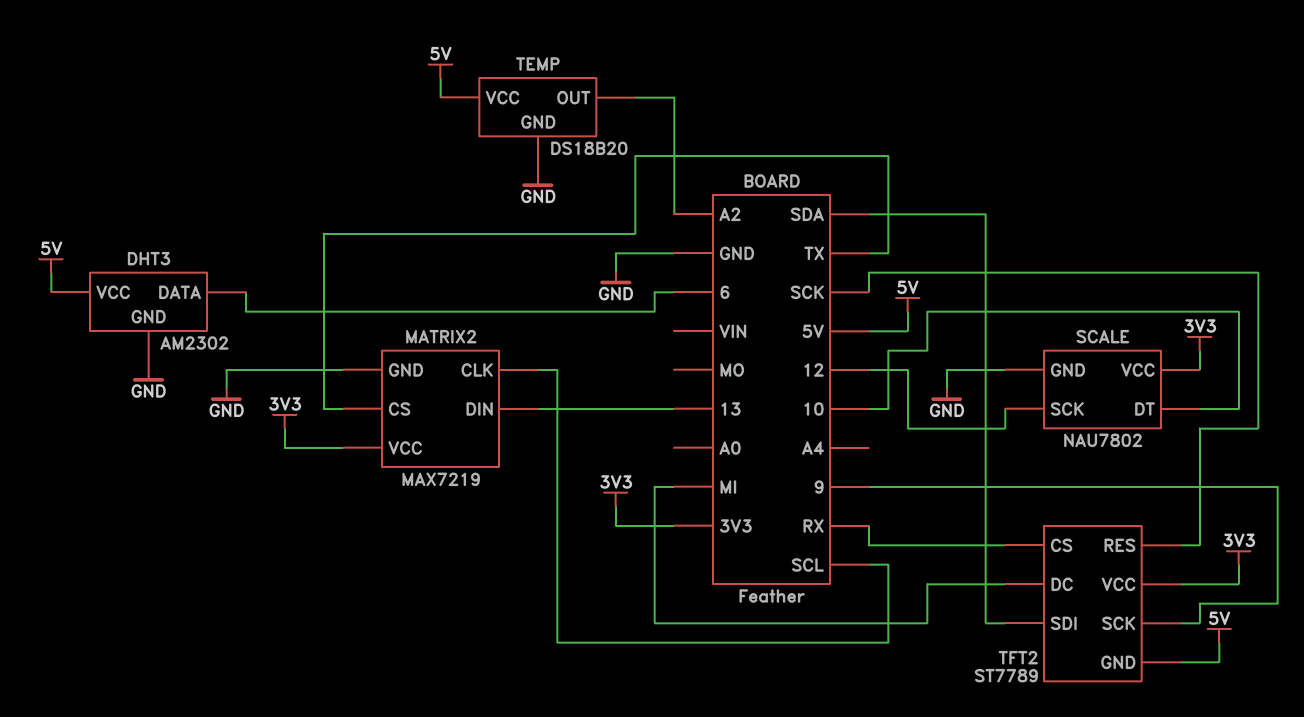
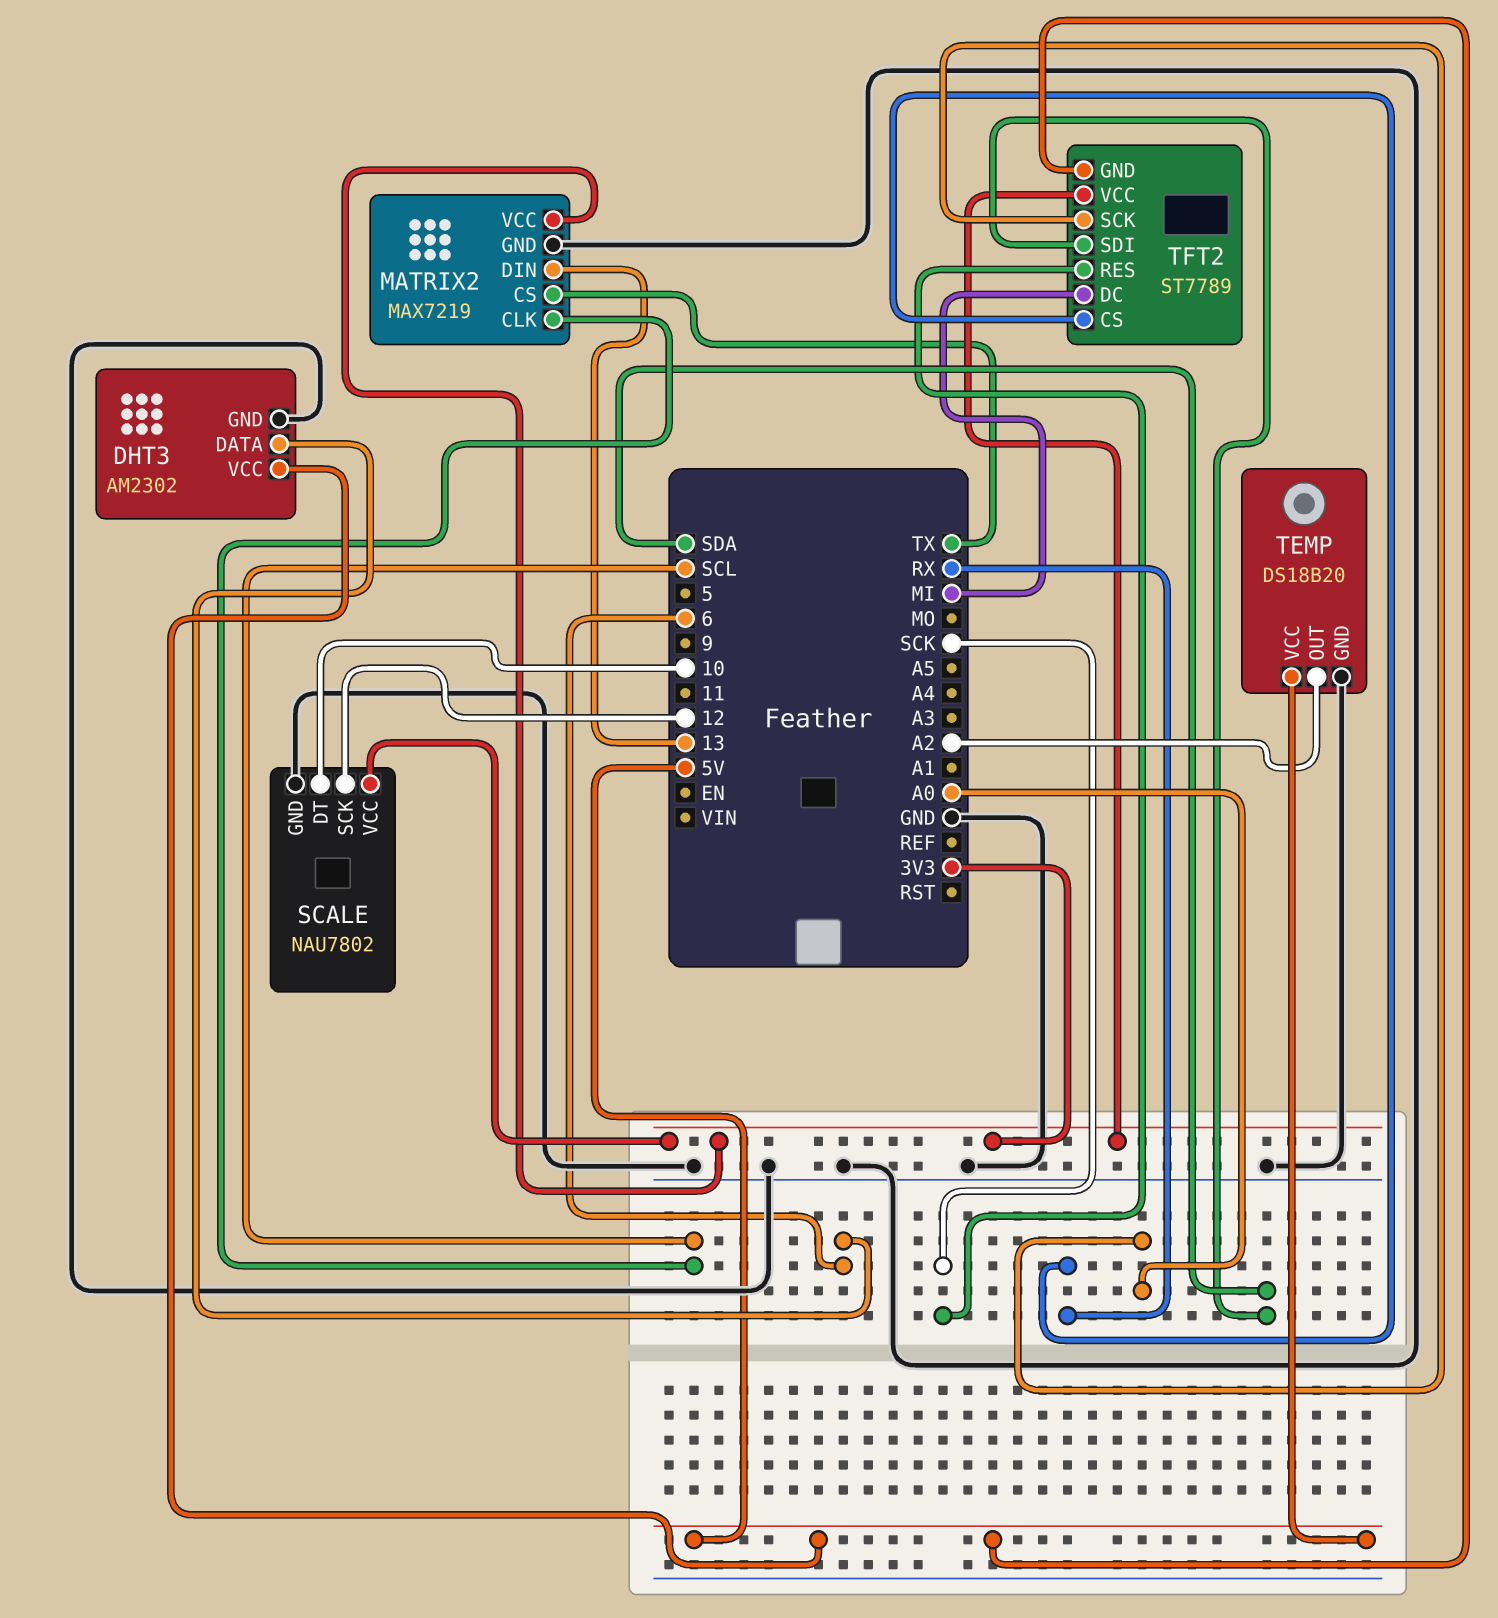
TFT2 pin SCK: 9 -> A0

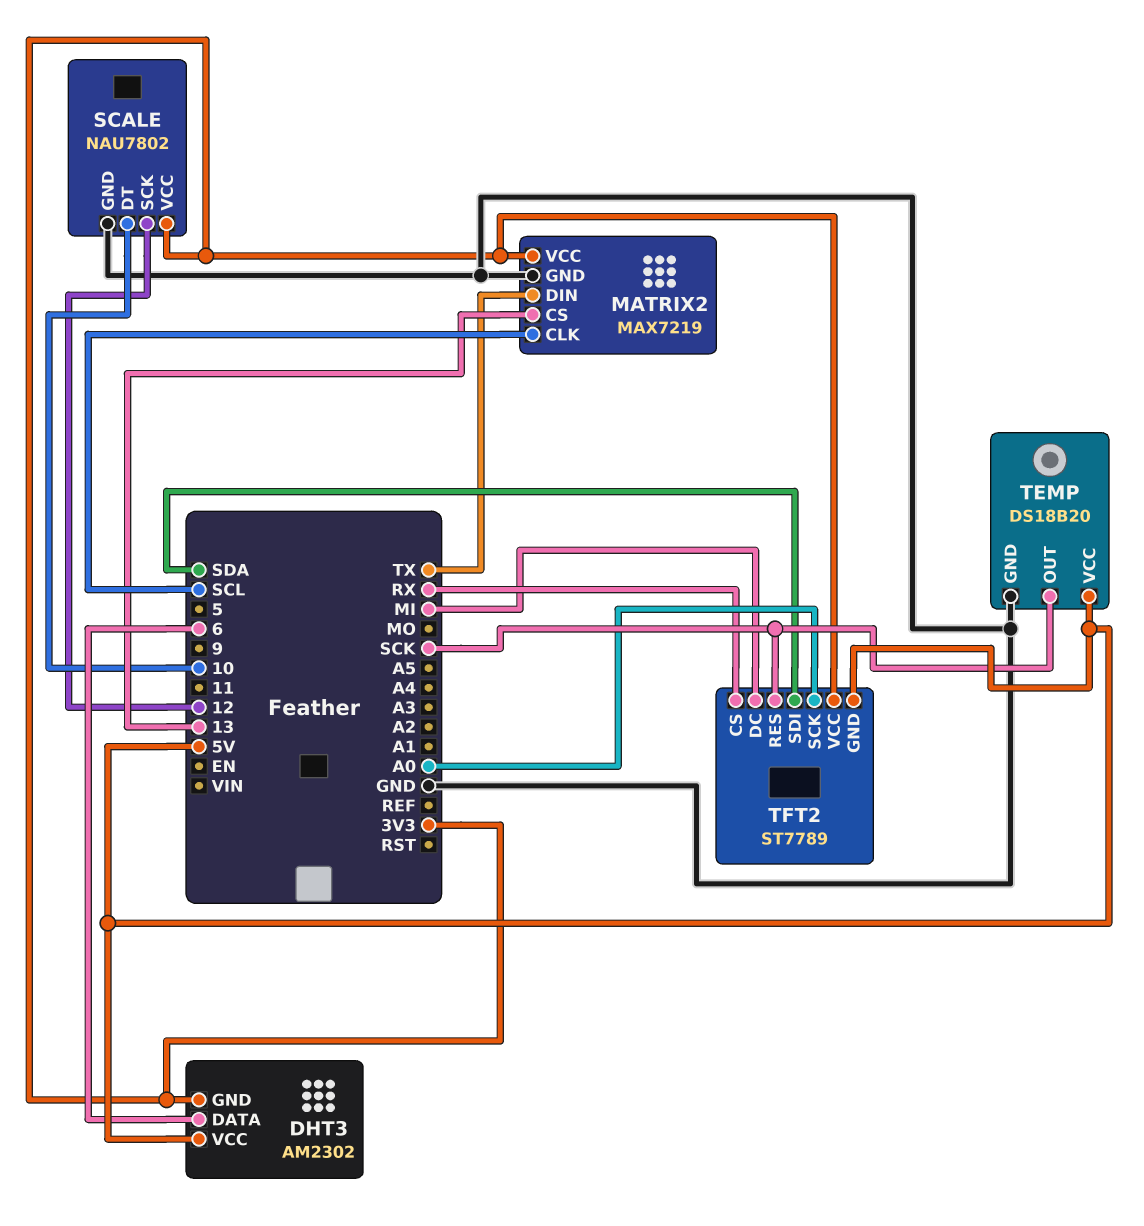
DHT3 pin GND: GND -> 3V3
MATRIX2 pin CS: TX -> 13
MATRIX2 pin DIN: 13 -> TX
TEMP pin OUT: A2 -> SCK

